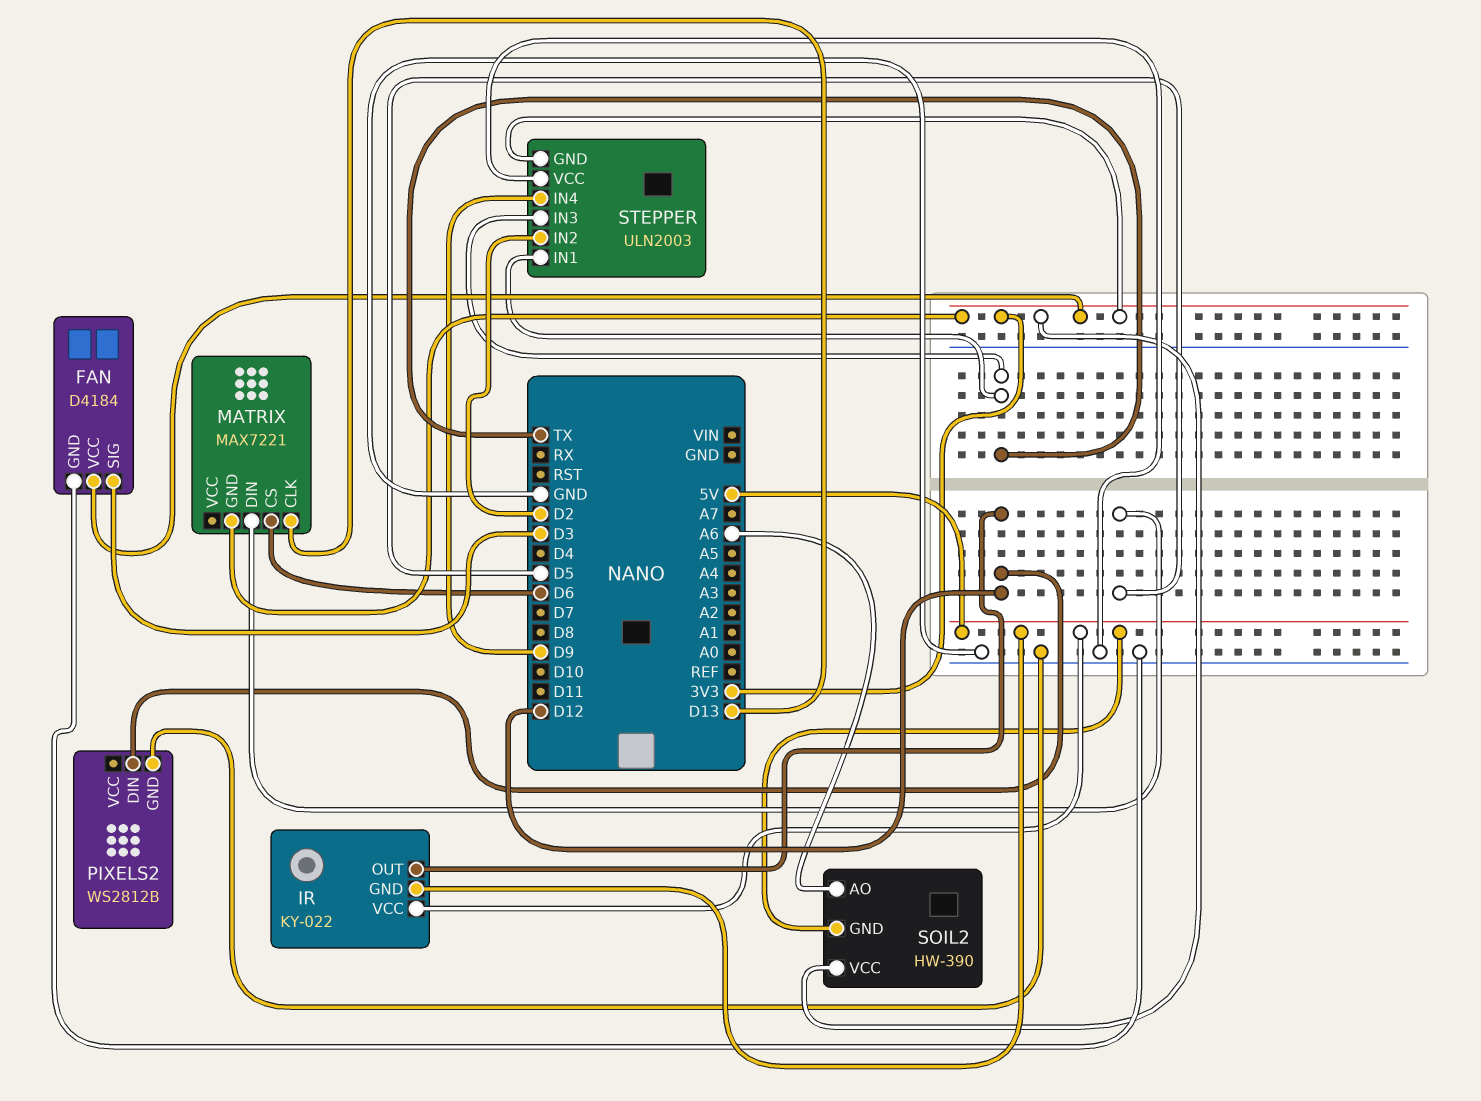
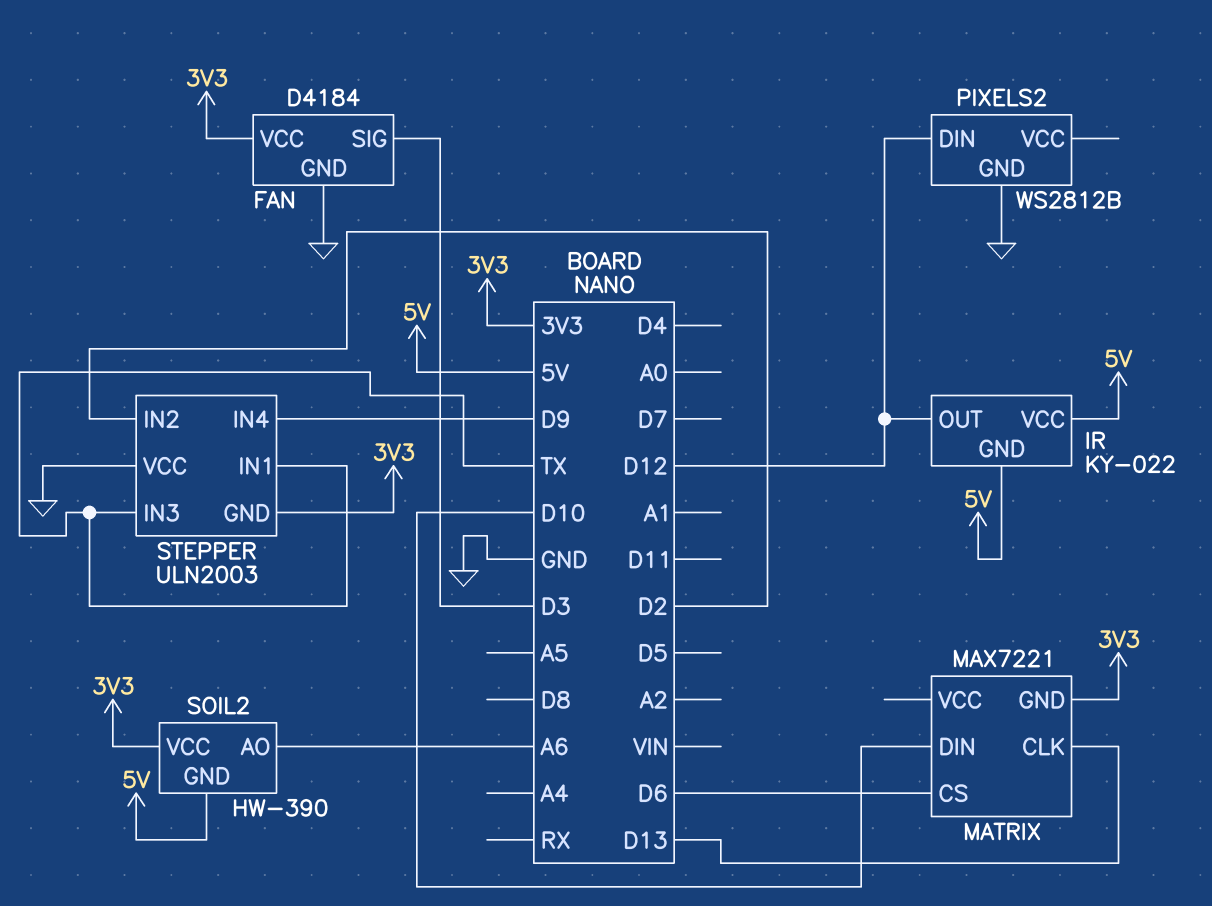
MATRIX pin DIN: D5 -> D10

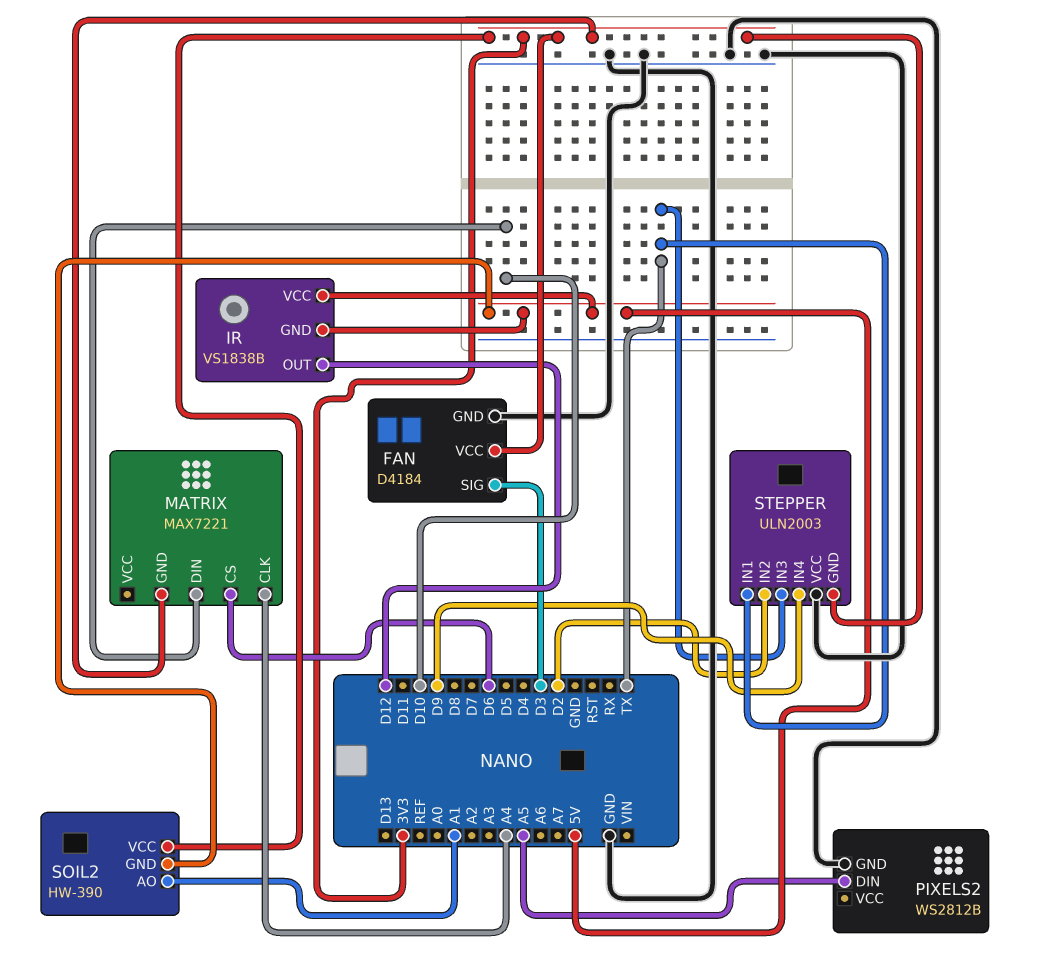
IR: KY-022 -> VS1838B
MATRIX pin CLK: D13 -> A4
PIXELS2 pin DIN: D12 -> A5
SOIL2 pin AO: A6 -> A1

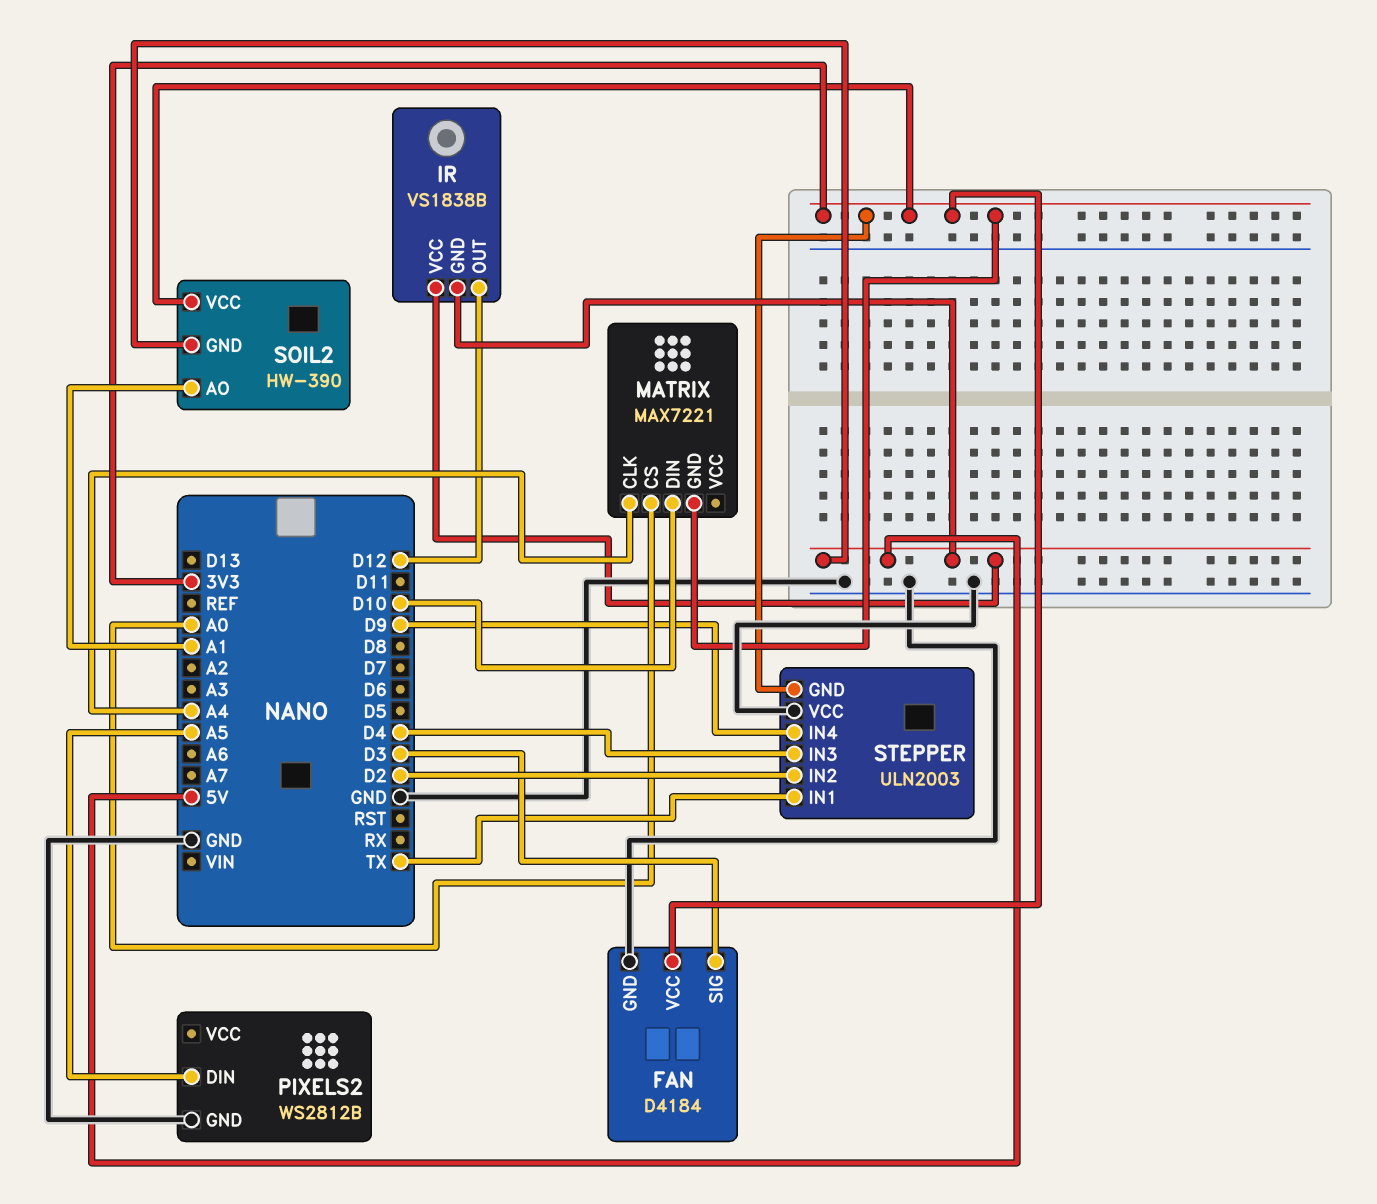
MATRIX pin CS: D6 -> A0
STEPPER pin IN3: TX -> D4

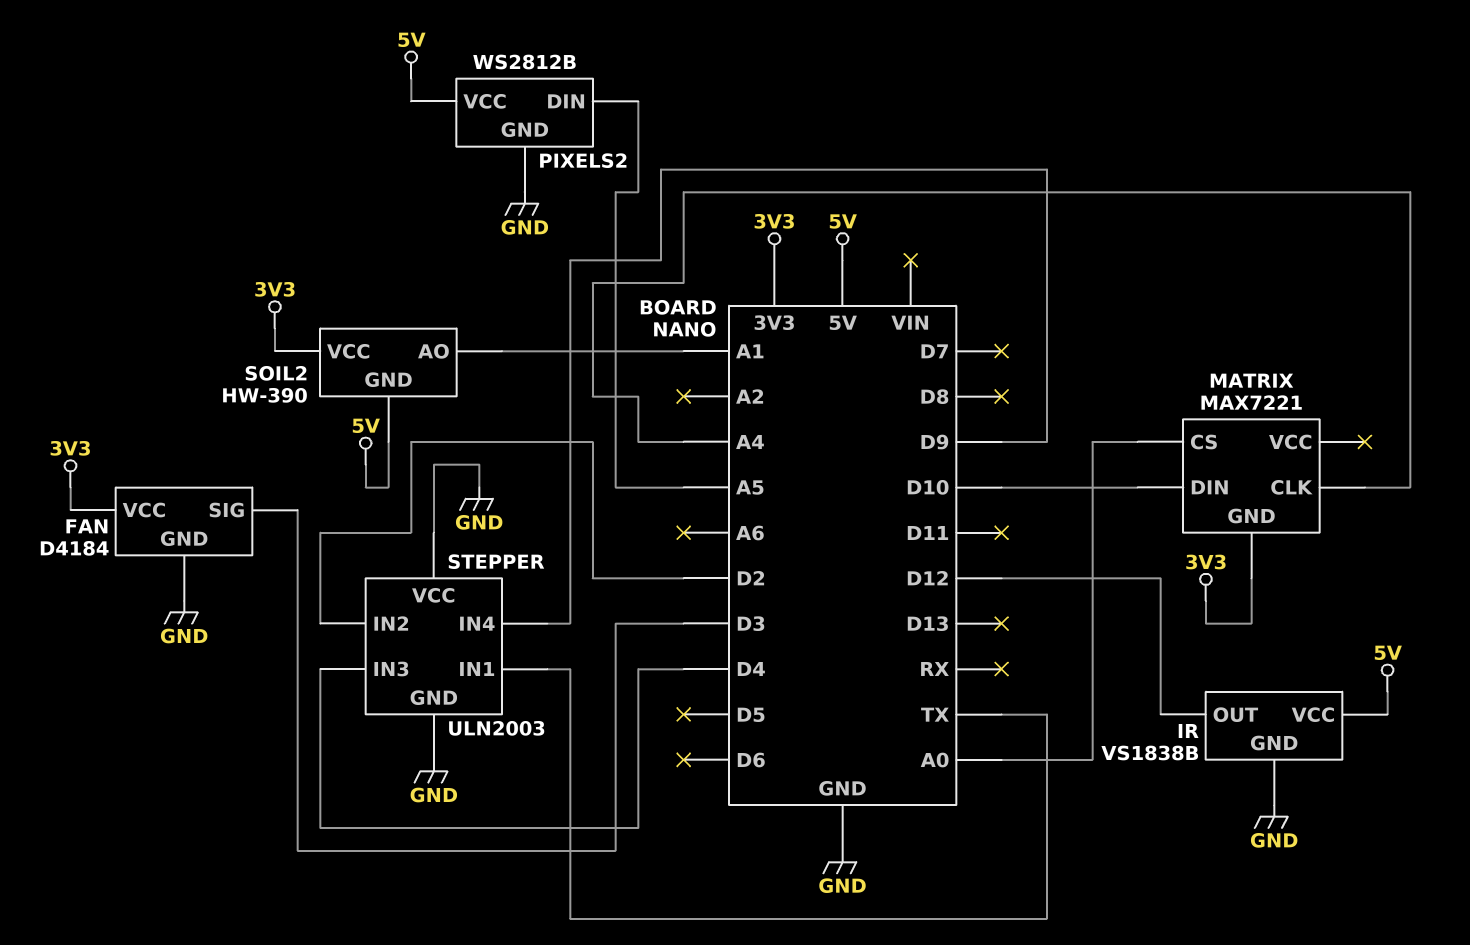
IR pin GND: 5V -> GND
PIXELS2 pin VCC: none -> 5V
STEPPER pin GND: 3V3 -> GND

